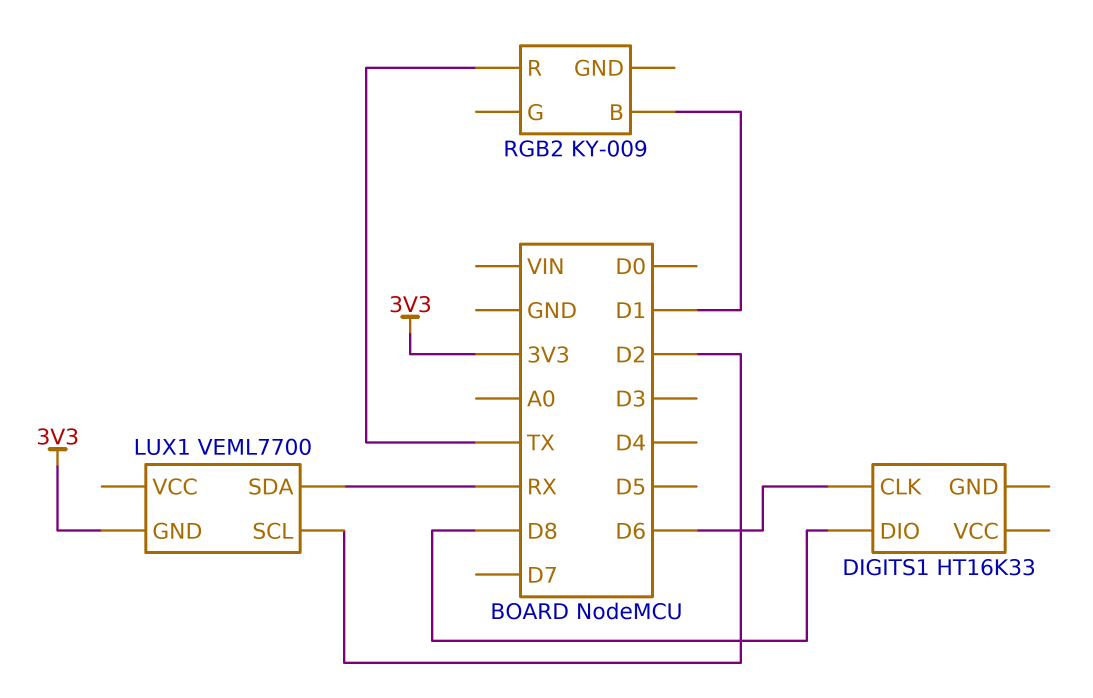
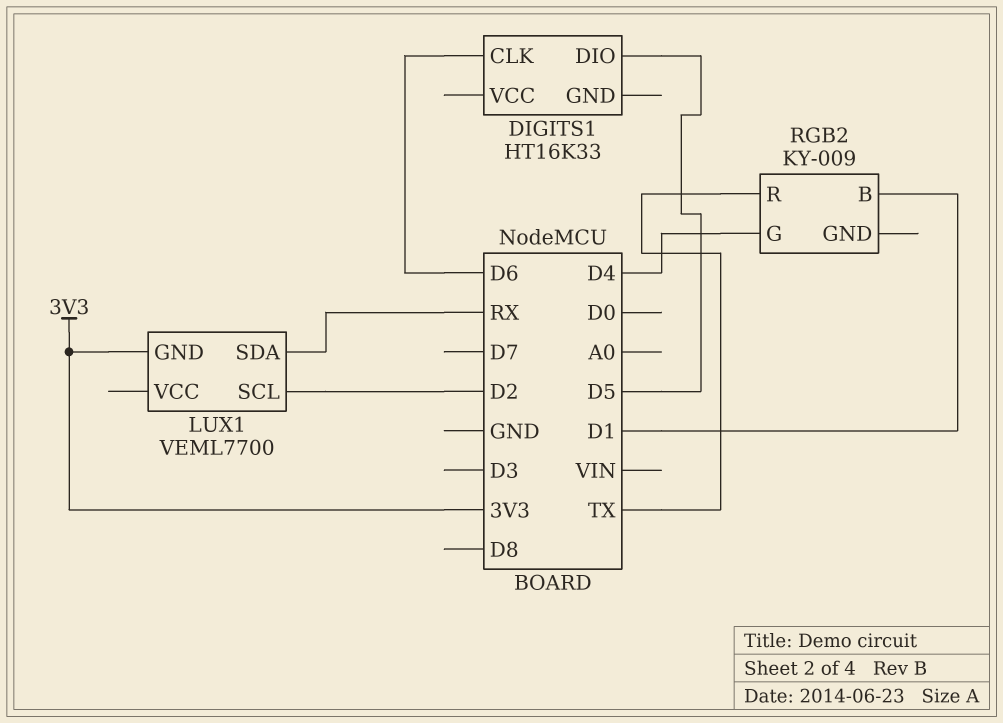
DIGITS1 pin DIO: D8 -> D5
RGB2 pin G: none -> D4

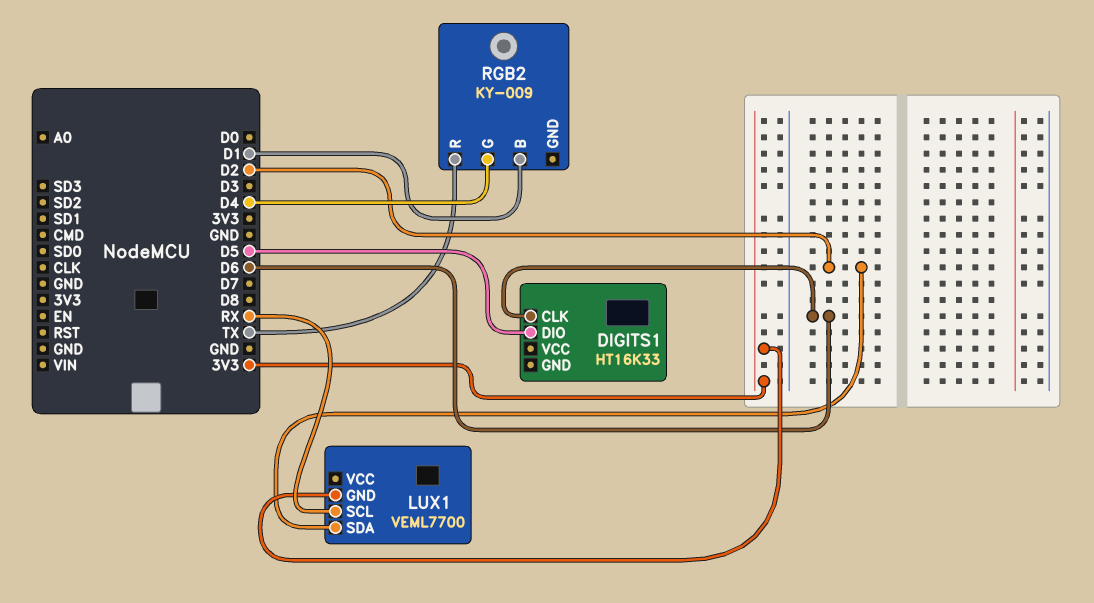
LUX1 pin SCL: D2 -> RX
LUX1 pin SDA: RX -> D2

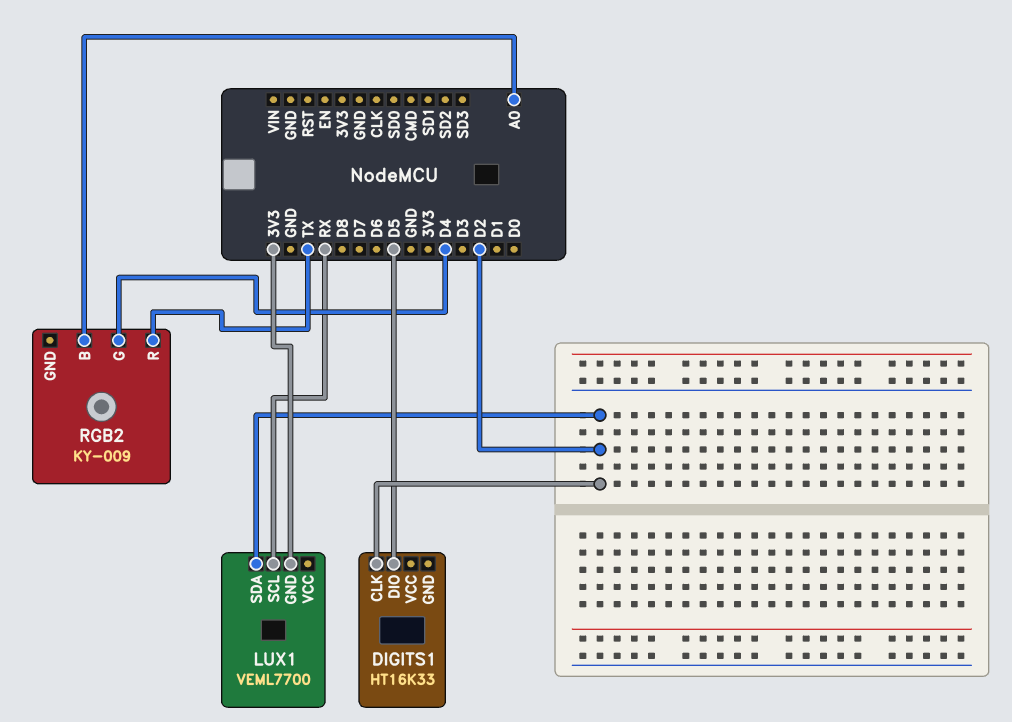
DIGITS1 pin CLK: D6 -> D2
RGB2 pin B: D1 -> A0

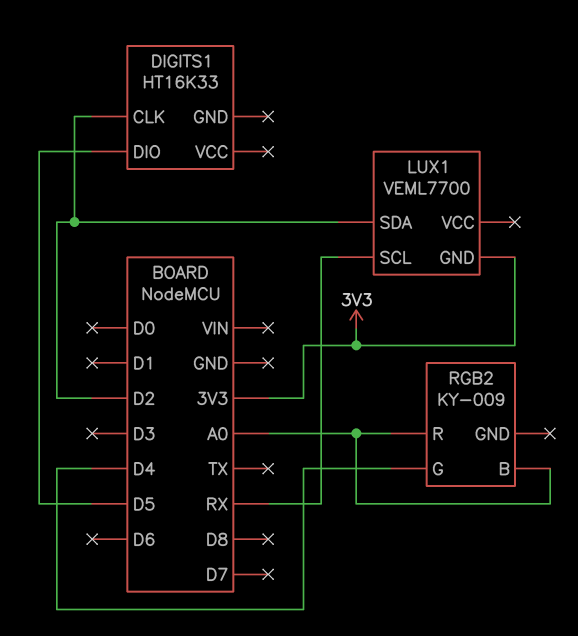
RGB2 pin R: TX -> A0

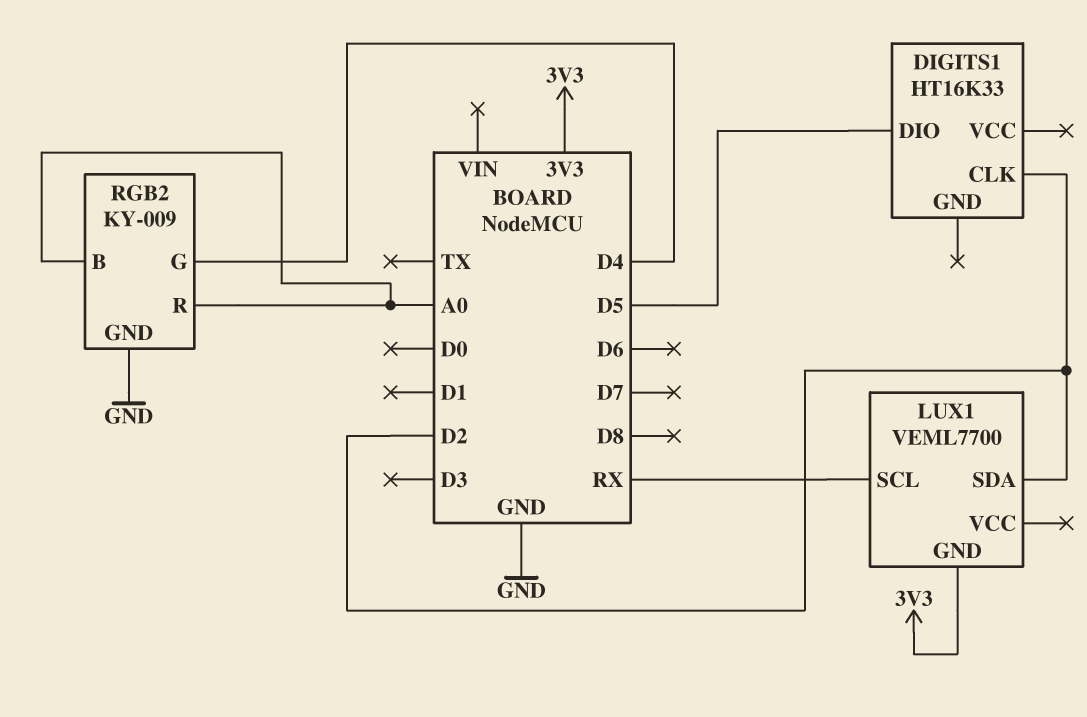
RGB2 pin GND: none -> GND

